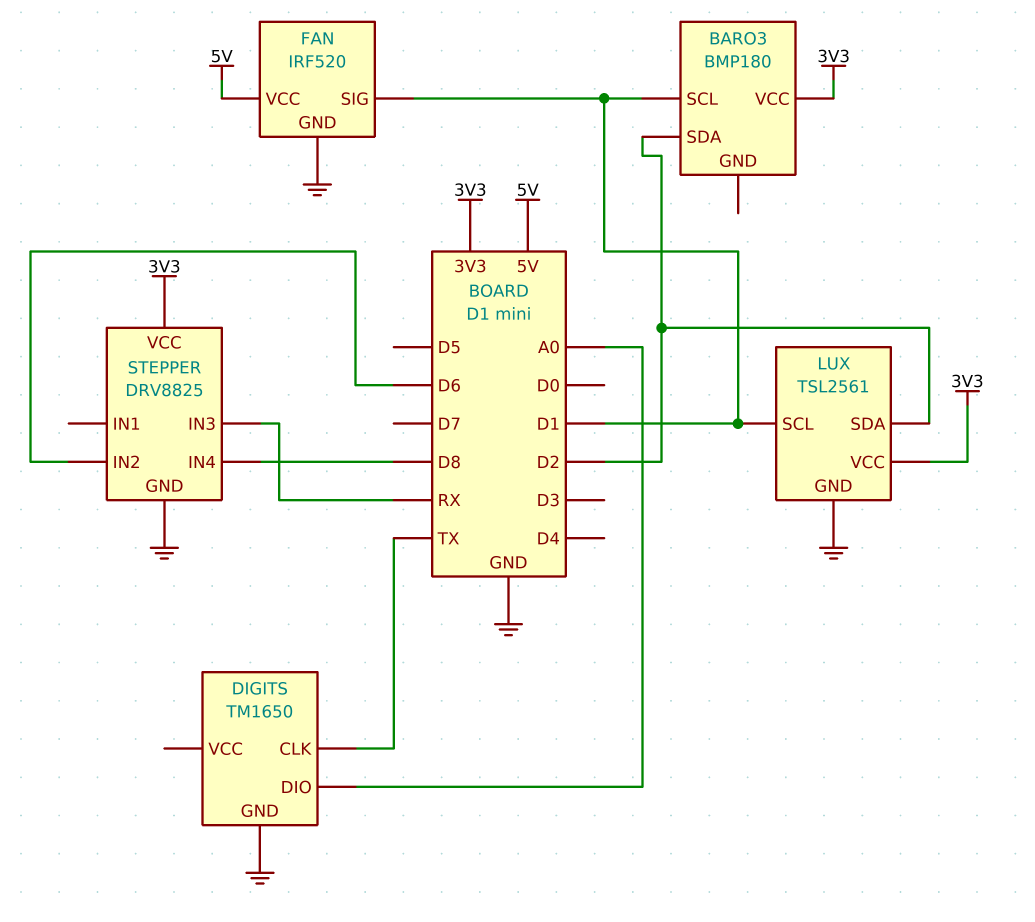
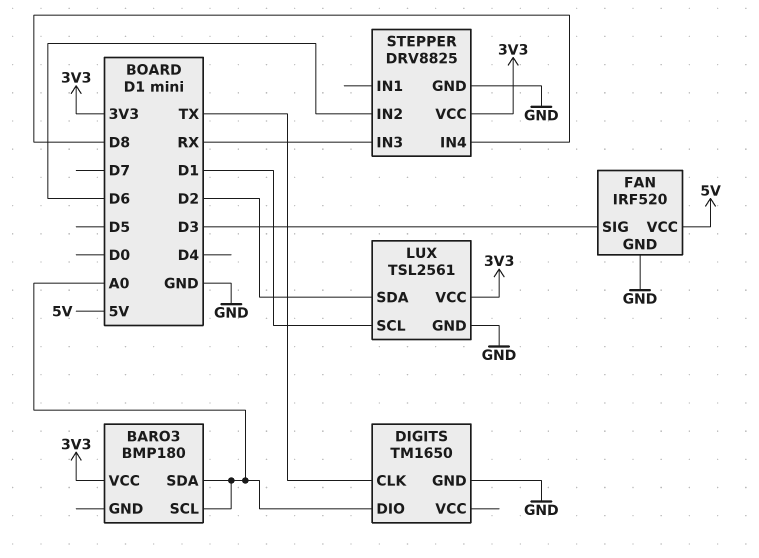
BARO3 pin SCL: D1 -> A0
BARO3 pin SDA: D2 -> A0
FAN pin SIG: D1 -> D3

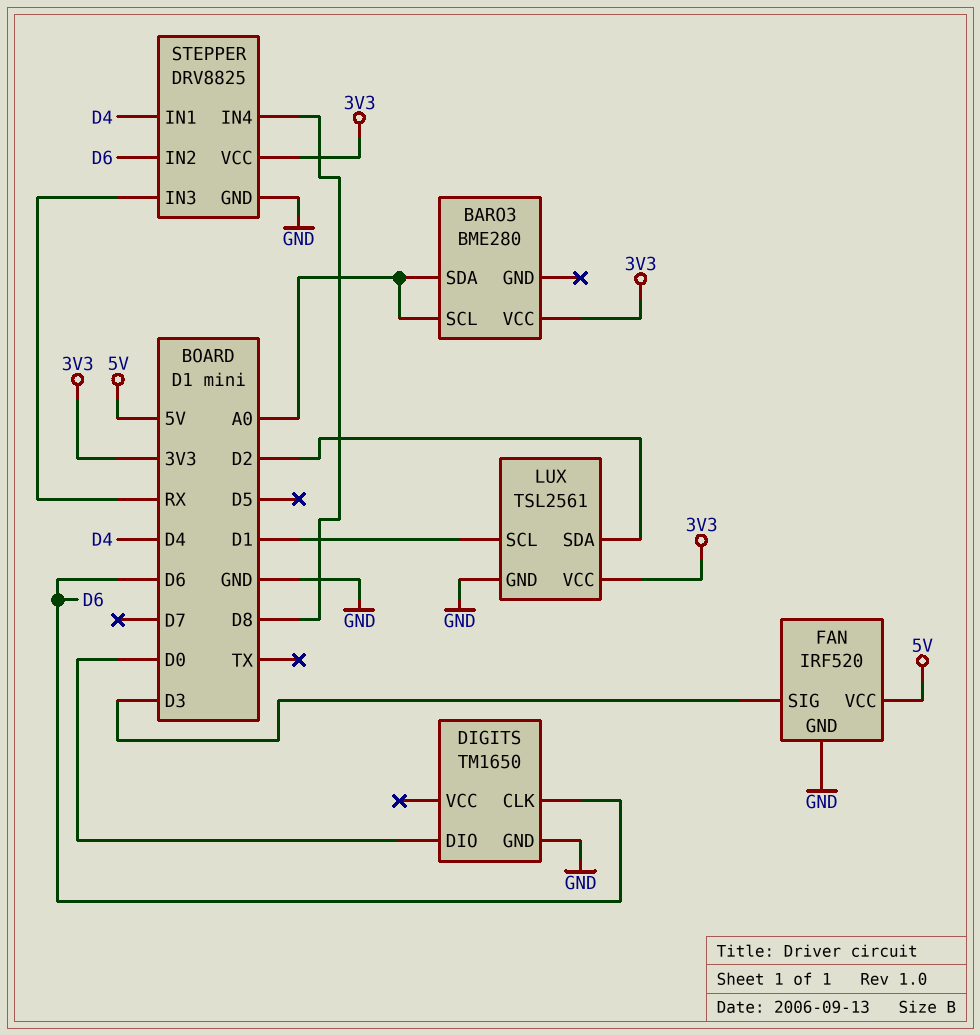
BARO3: BMP180 -> BME280
DIGITS pin CLK: TX -> D6
DIGITS pin DIO: A0 -> D0
STEPPER pin IN1: none -> D4

